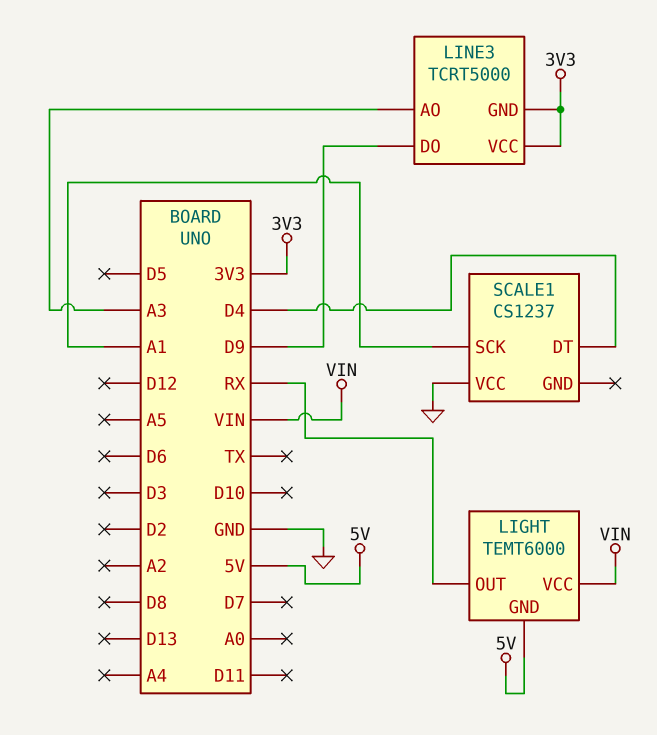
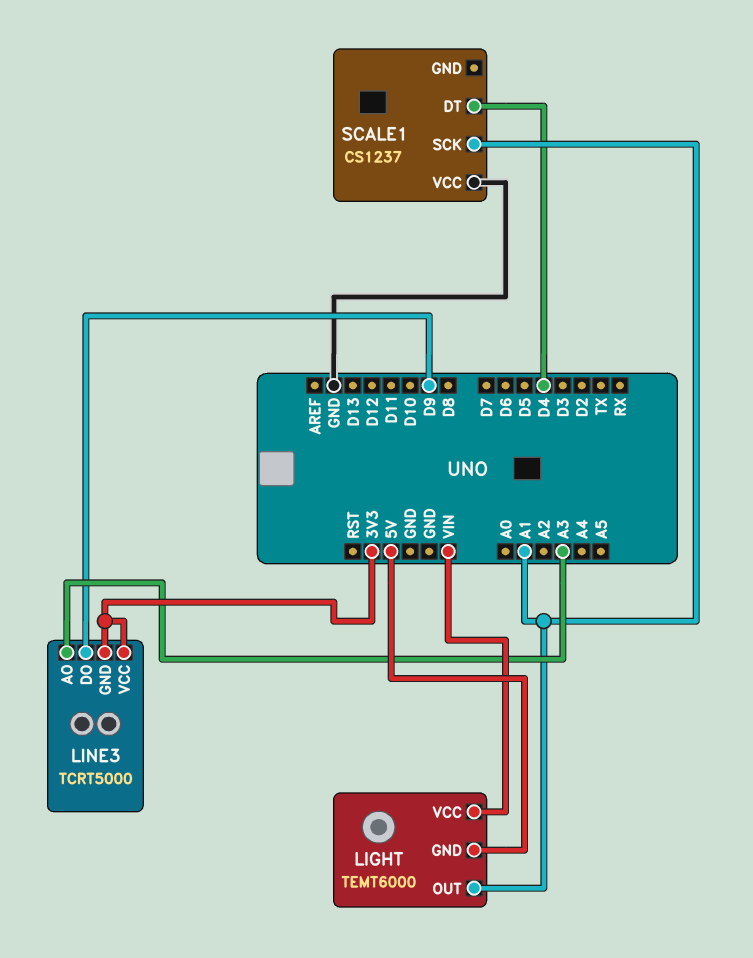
LIGHT pin OUT: RX -> A1

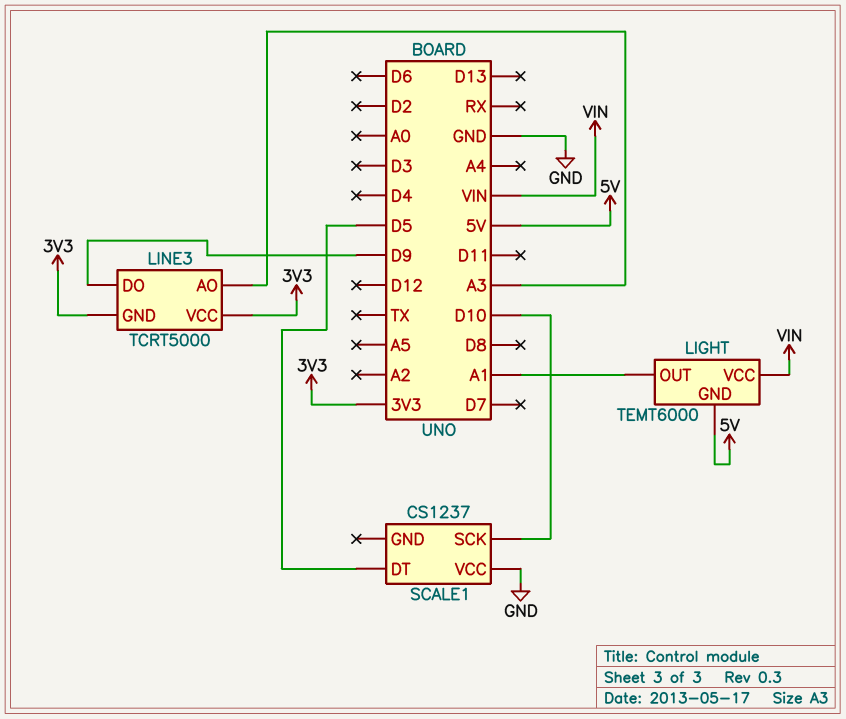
SCALE1 pin DT: D4 -> D5
SCALE1 pin SCK: A1 -> D10

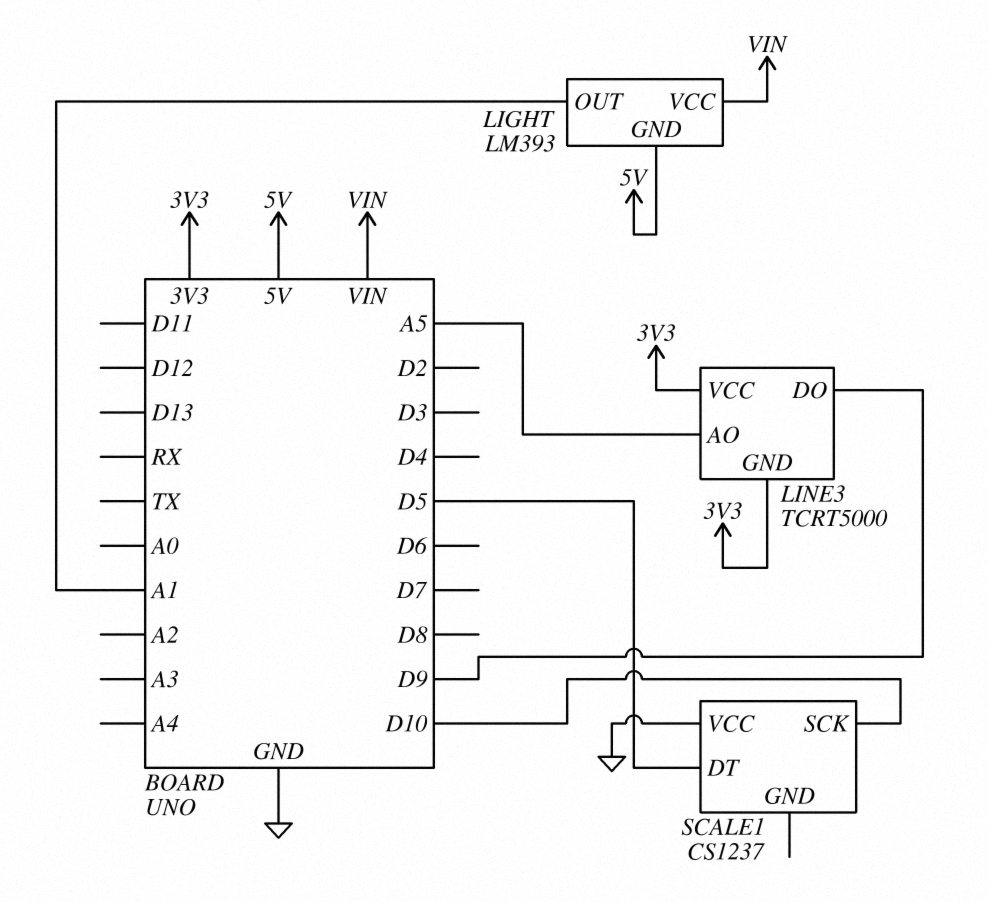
LIGHT: TEMT6000 -> LM393
LINE3 pin AO: A3 -> A5

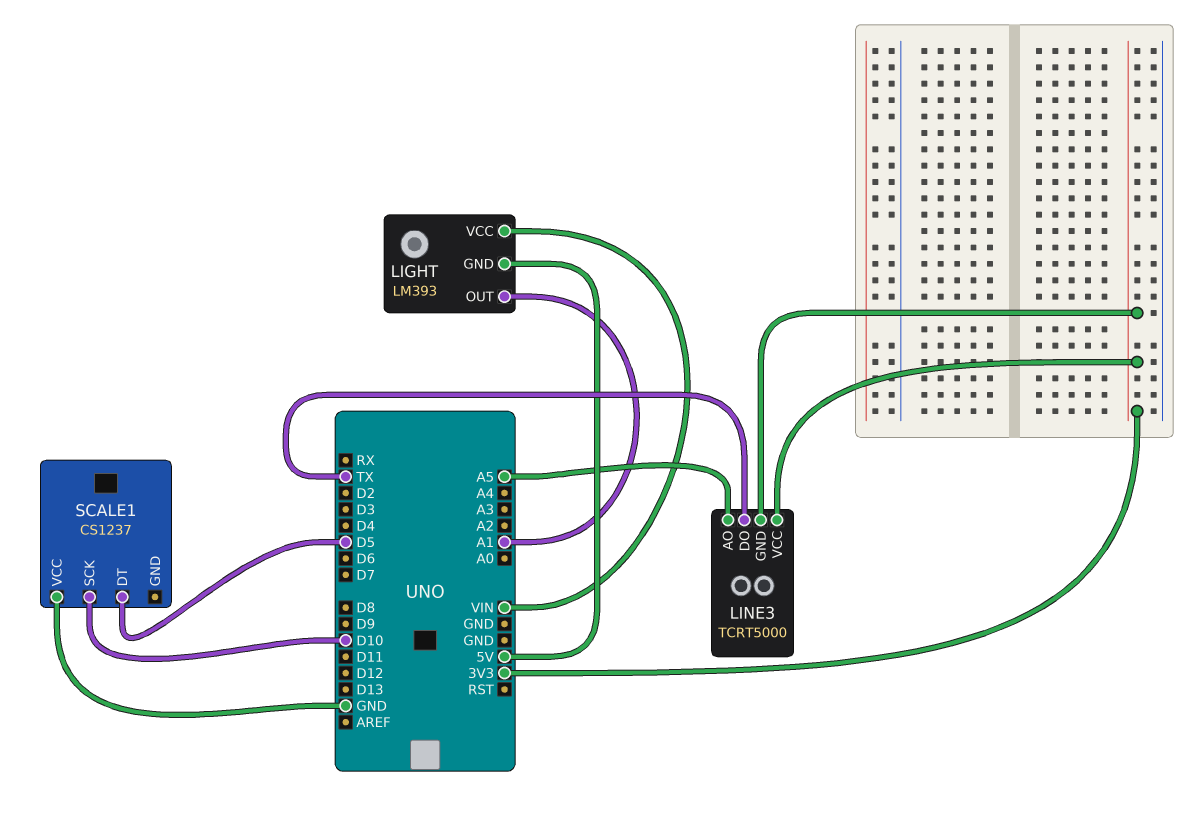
LINE3 pin DO: D9 -> TX

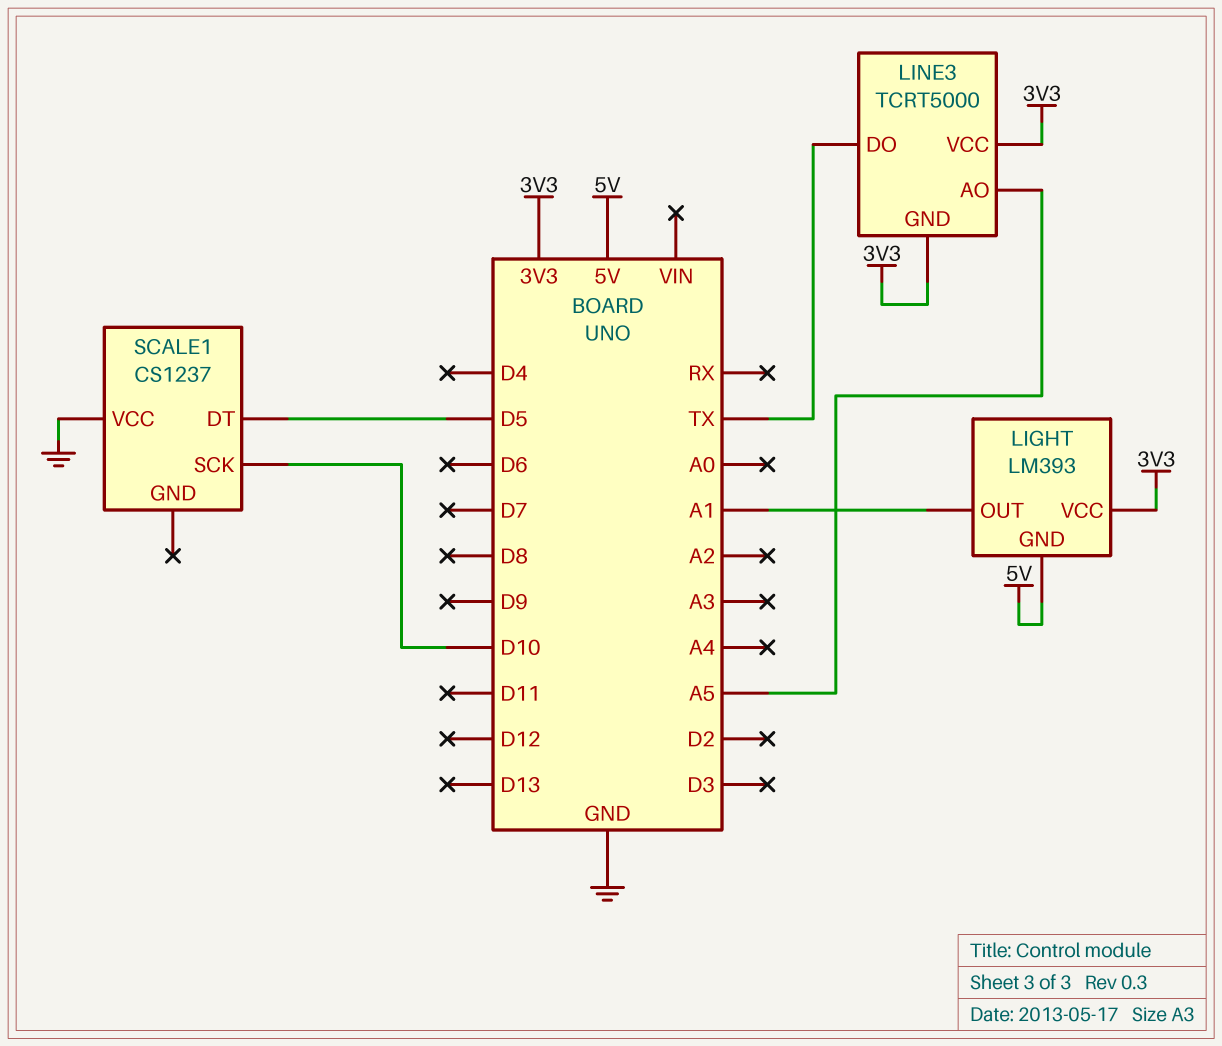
LIGHT pin VCC: VIN -> 3V3

